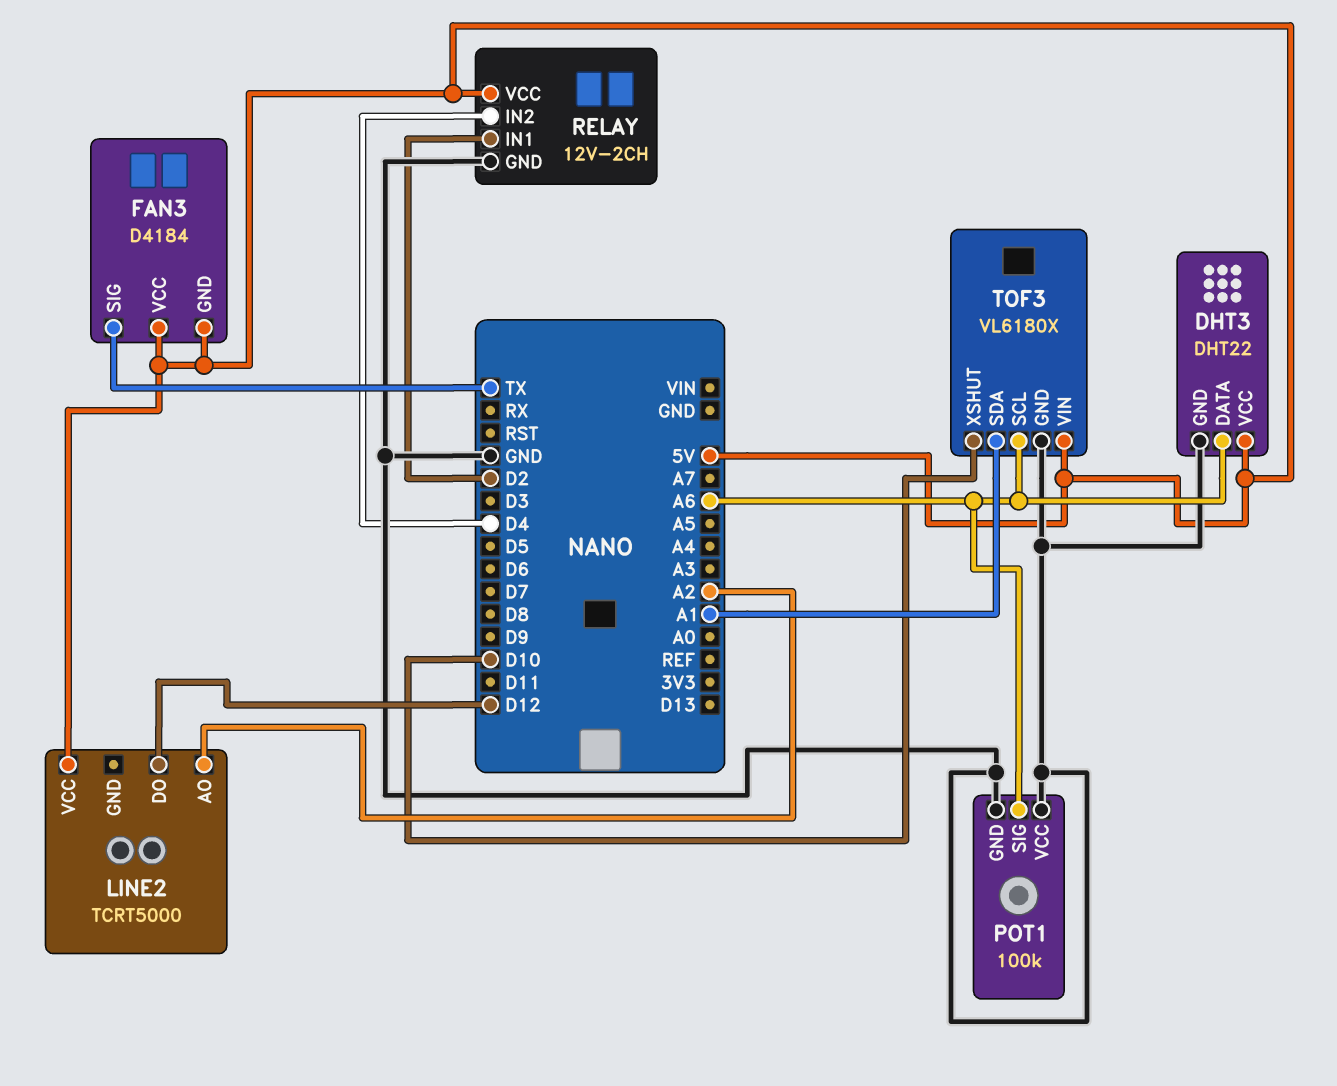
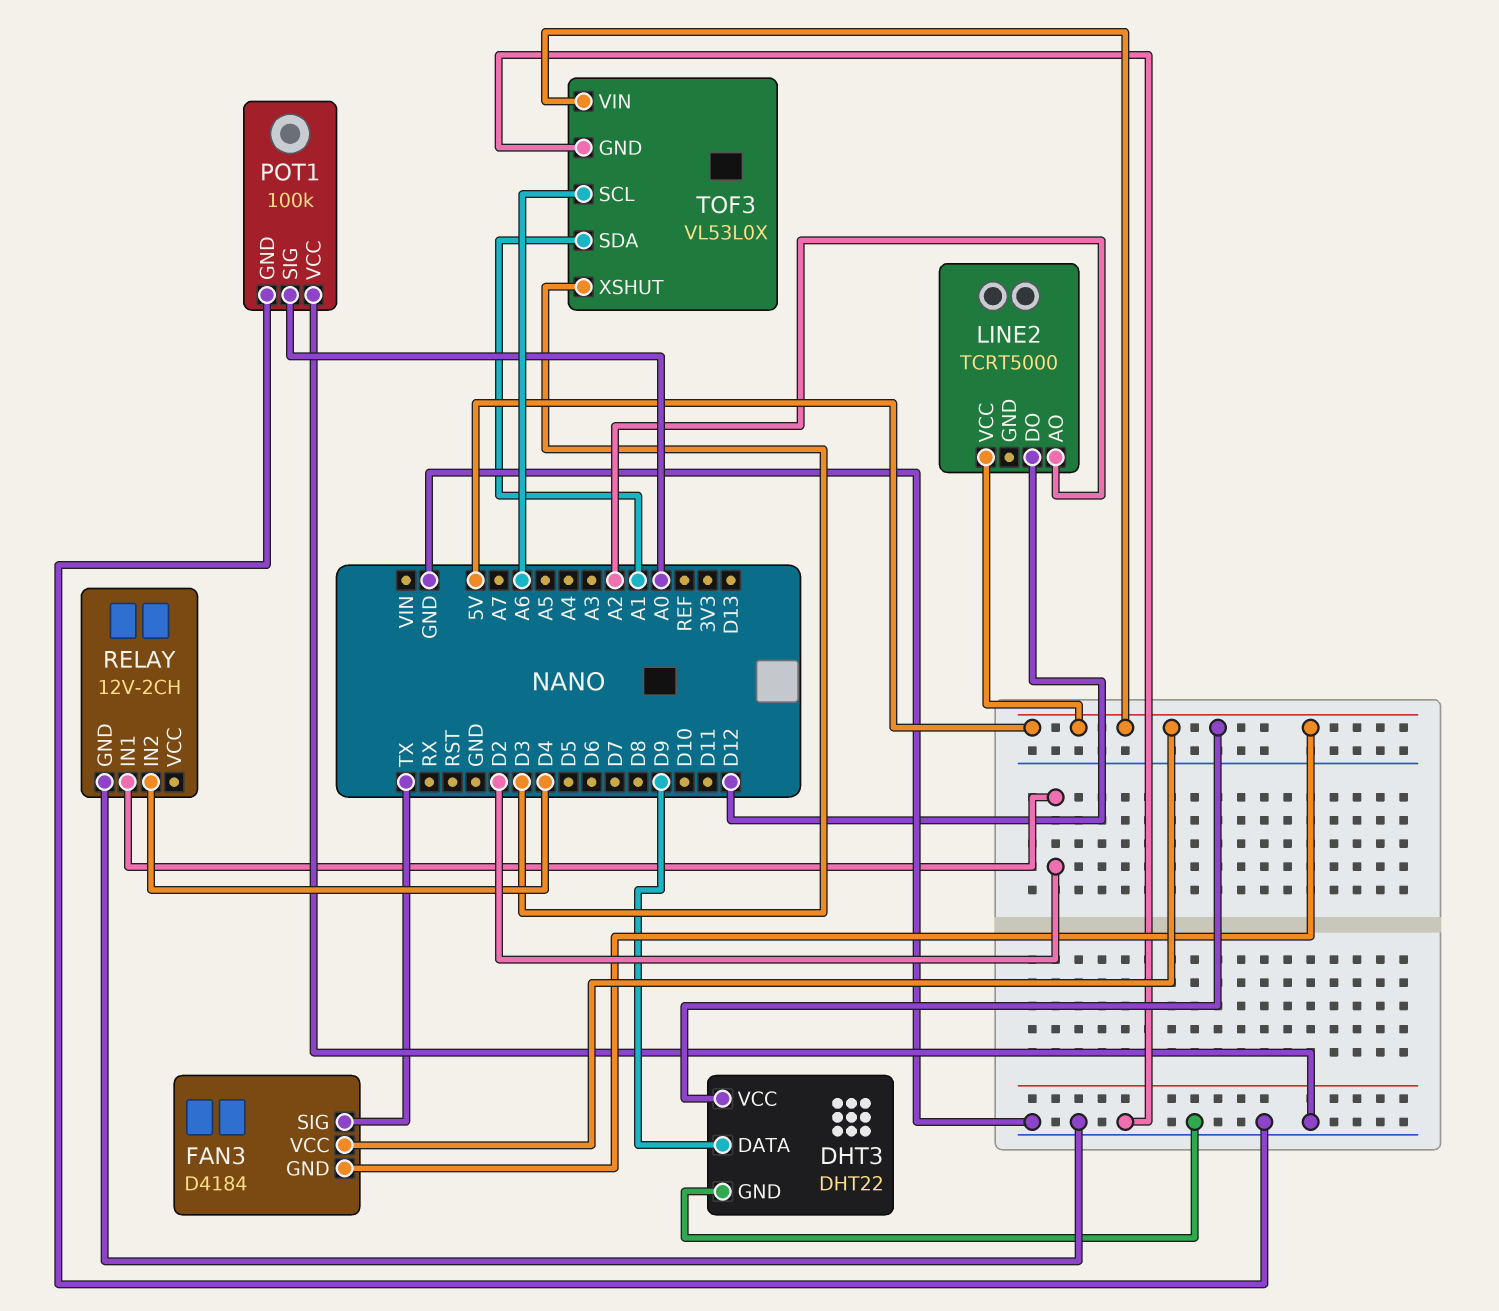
DHT3 pin DATA: A6 -> D9
POT1 pin SIG: A6 -> A0
RELAY pin VCC: 5V -> none
TOF3: VL6180X -> VL53L0X
TOF3 pin XSHUT: D10 -> D3

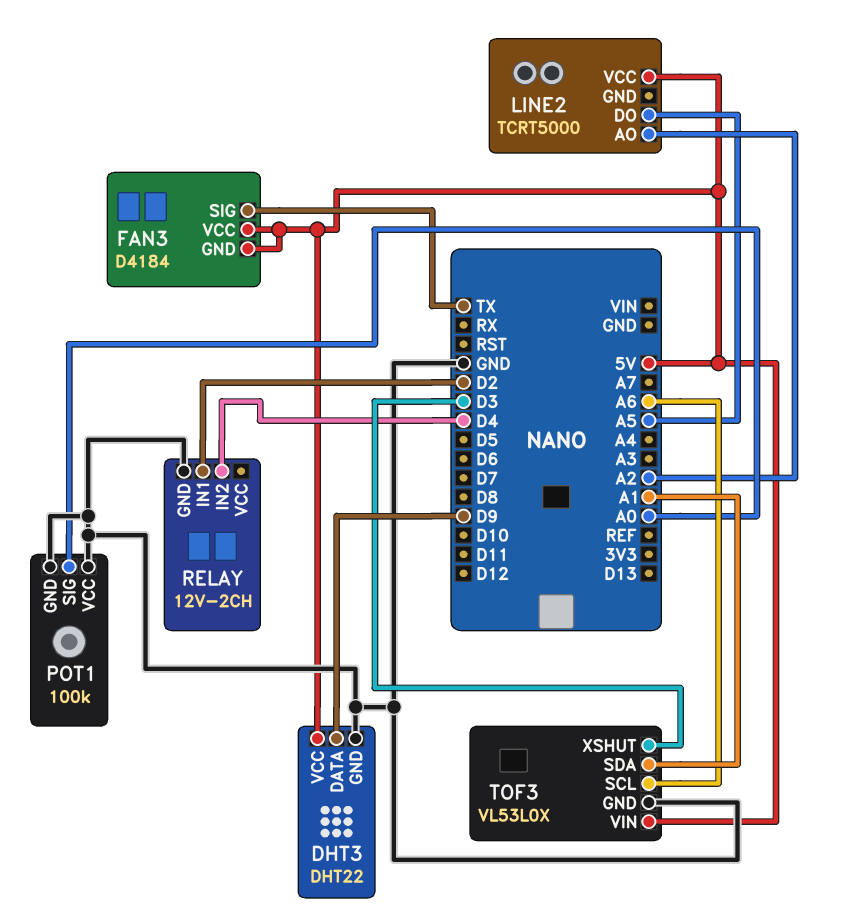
LINE2 pin DO: D12 -> A5

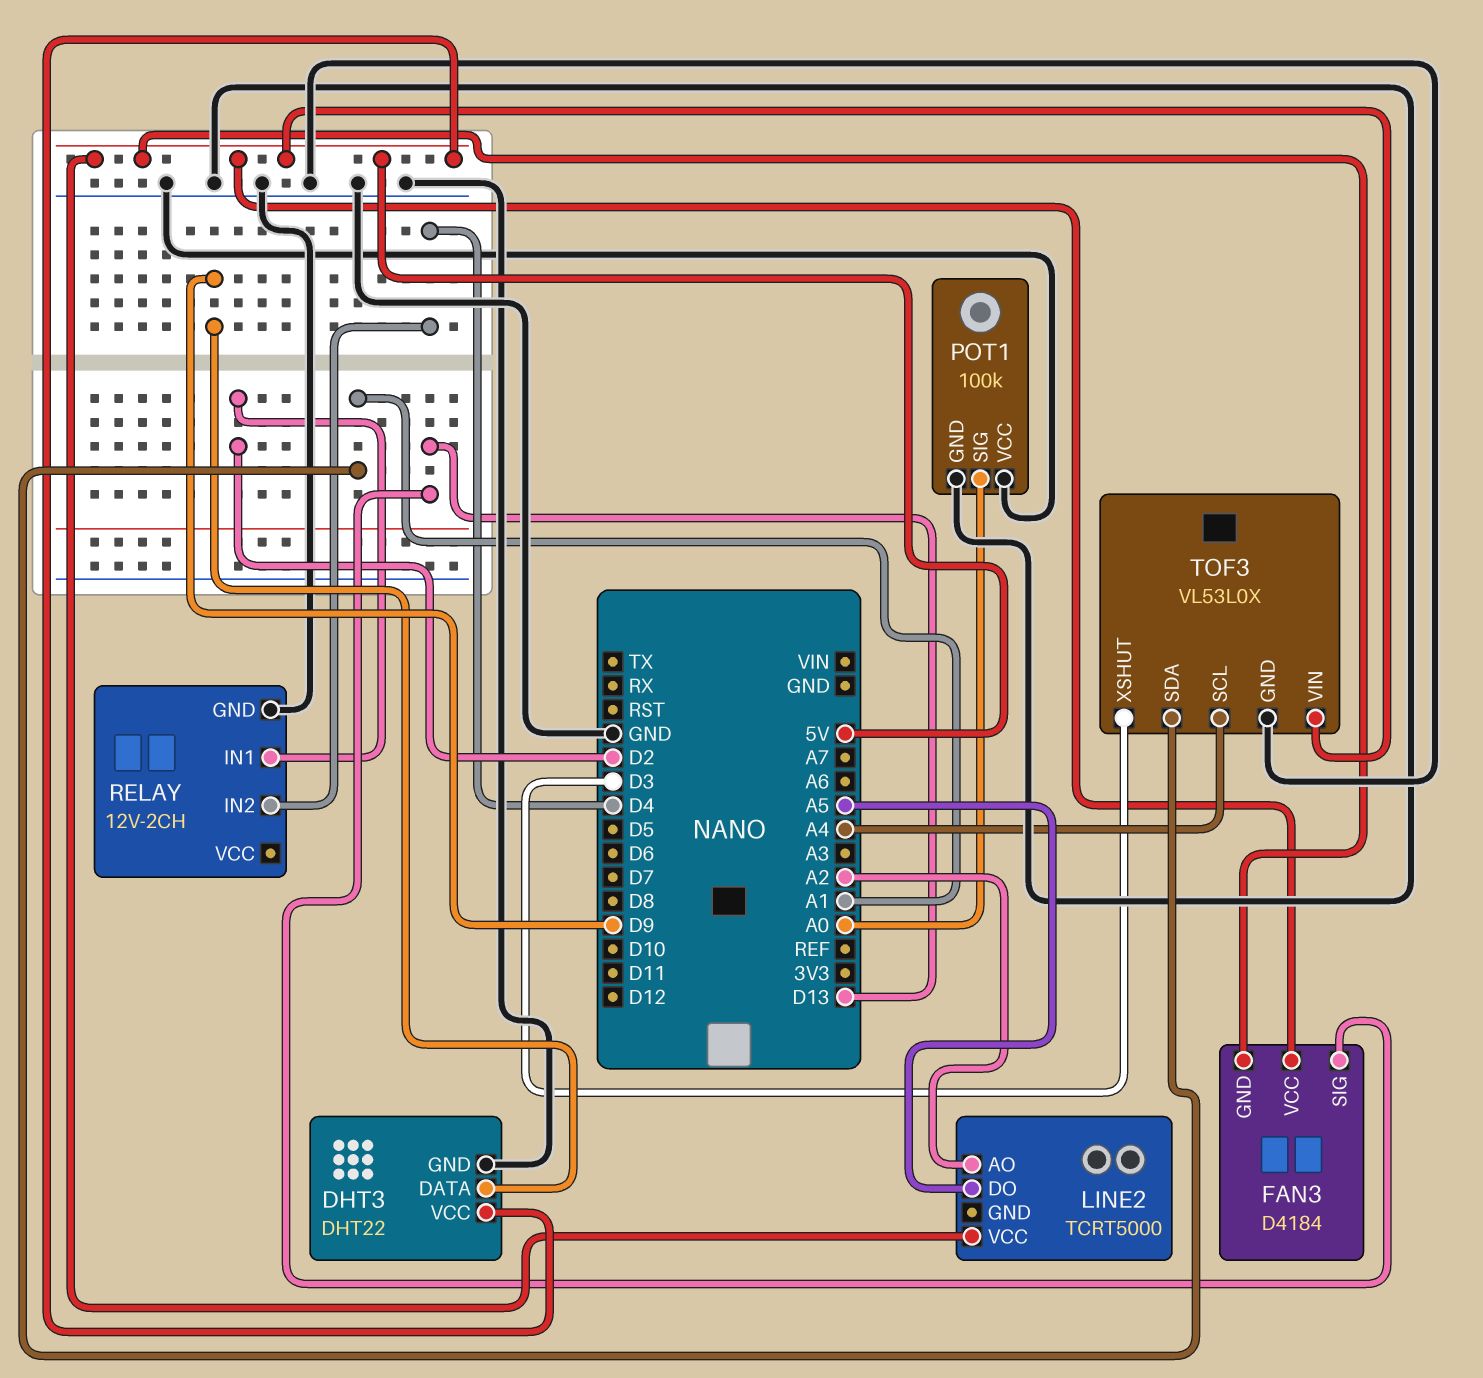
FAN3 pin SIG: TX -> D13
TOF3 pin SCL: A6 -> A4

